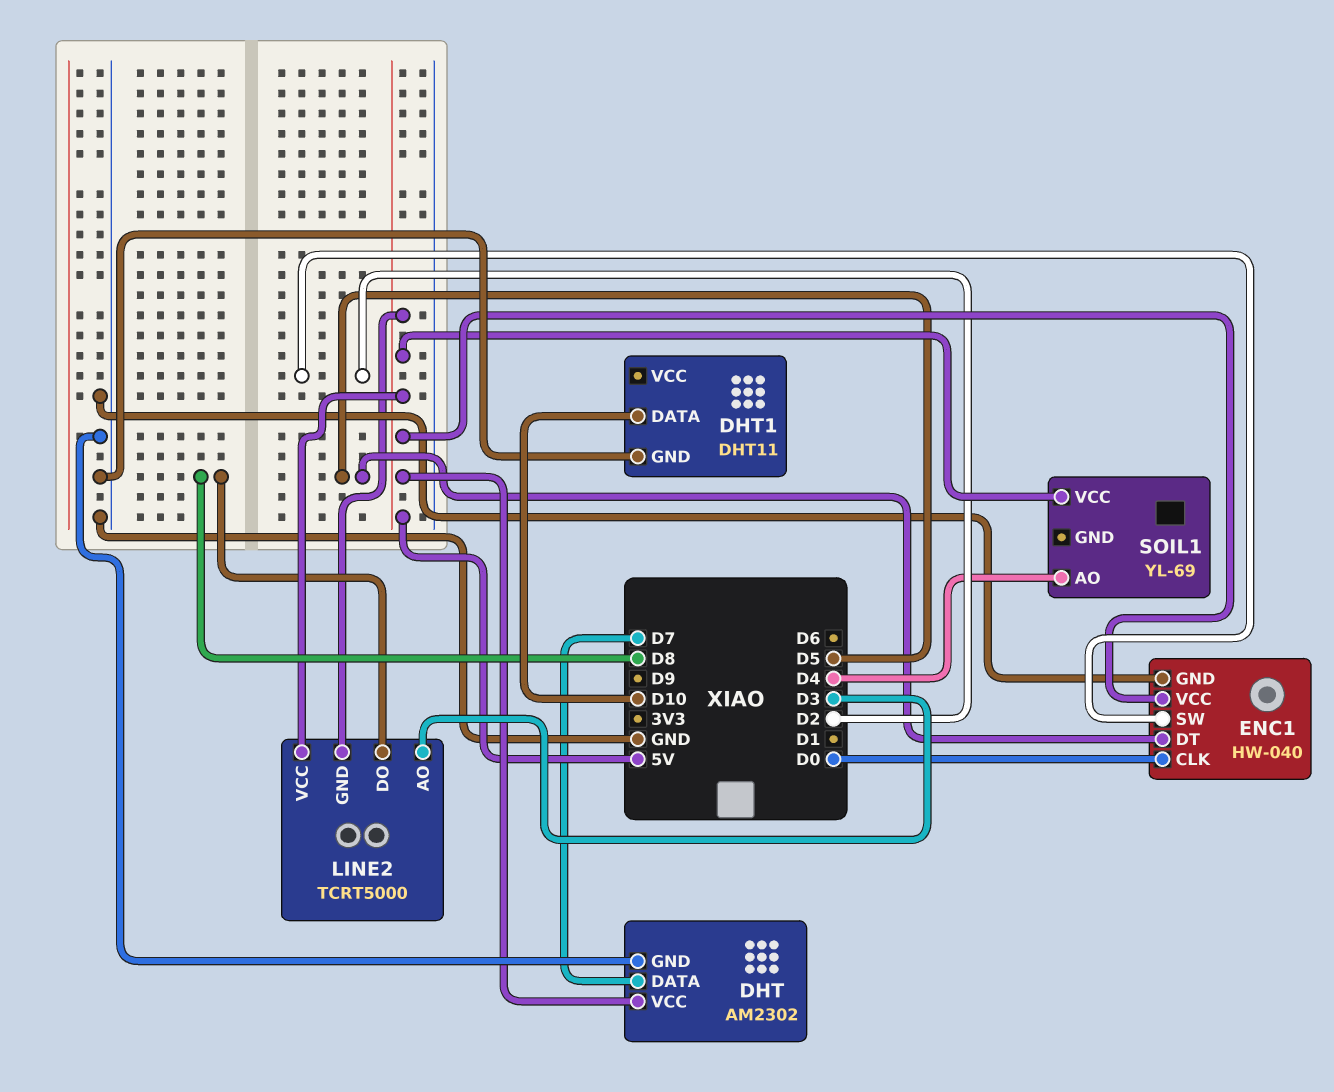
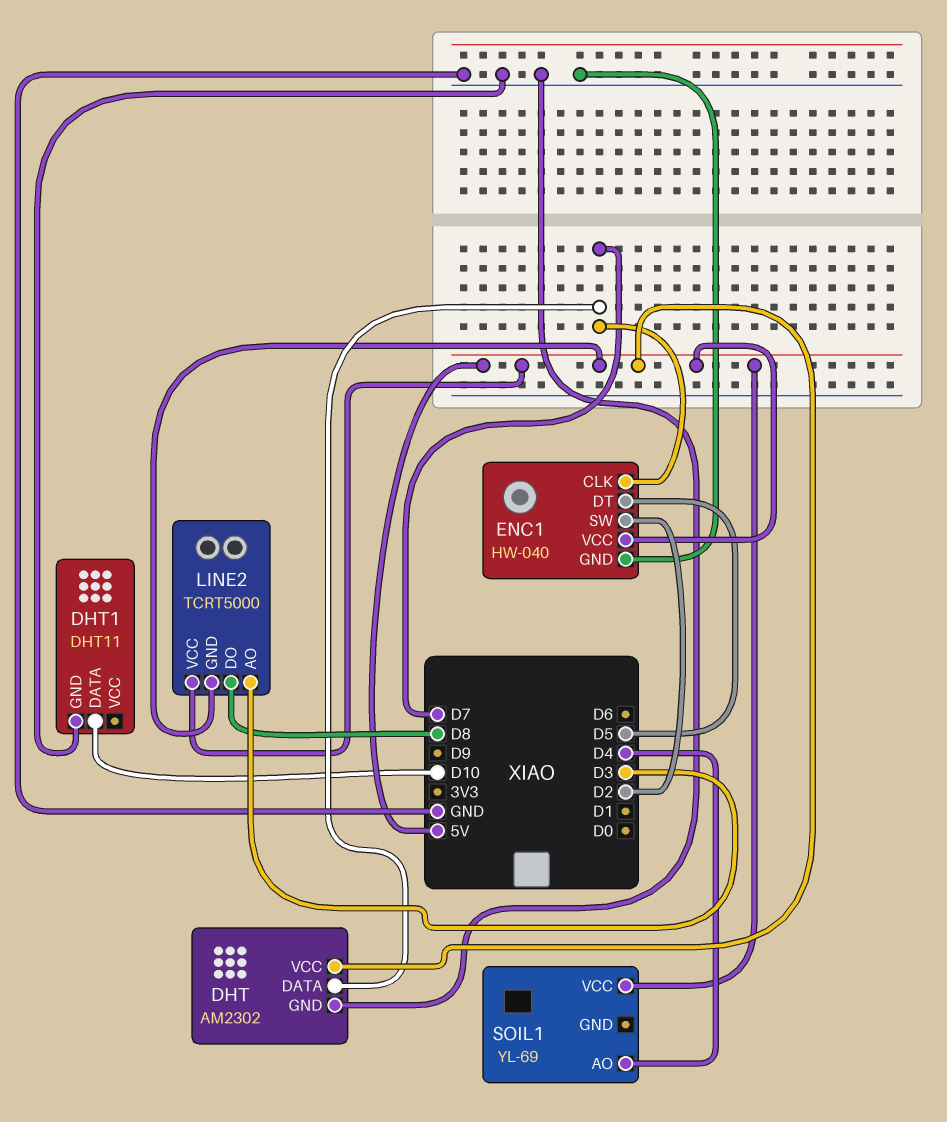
ENC1 pin CLK: D0 -> D7

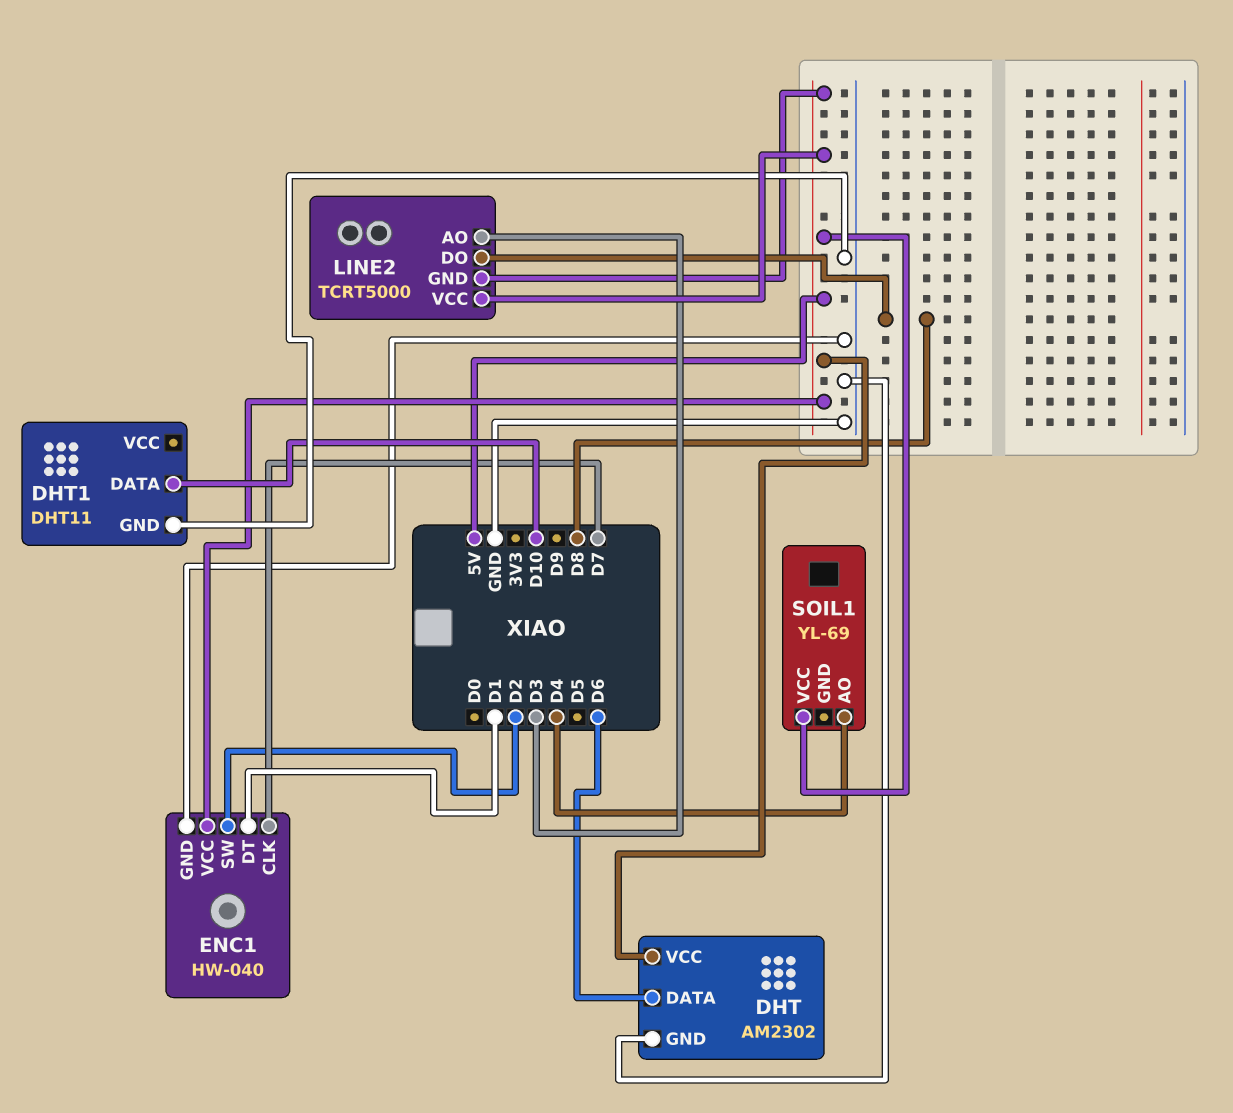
DHT pin DATA: D7 -> D6
ENC1 pin DT: D5 -> D1

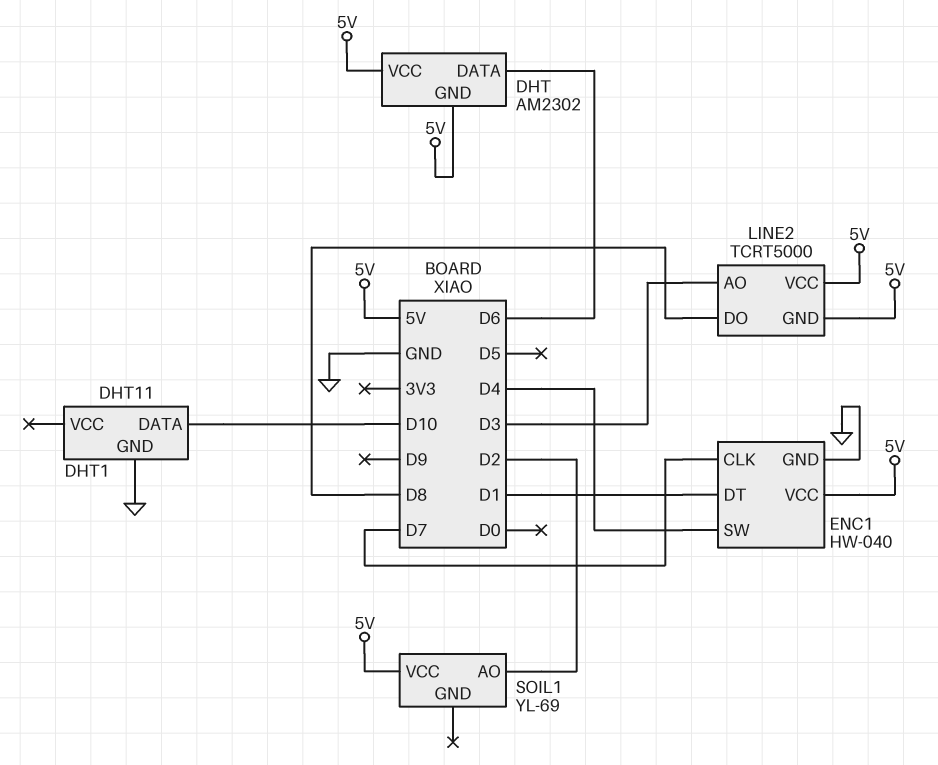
DHT pin GND: GND -> 5V
ENC1 pin SW: D2 -> D4
SOIL1 pin AO: D4 -> D2

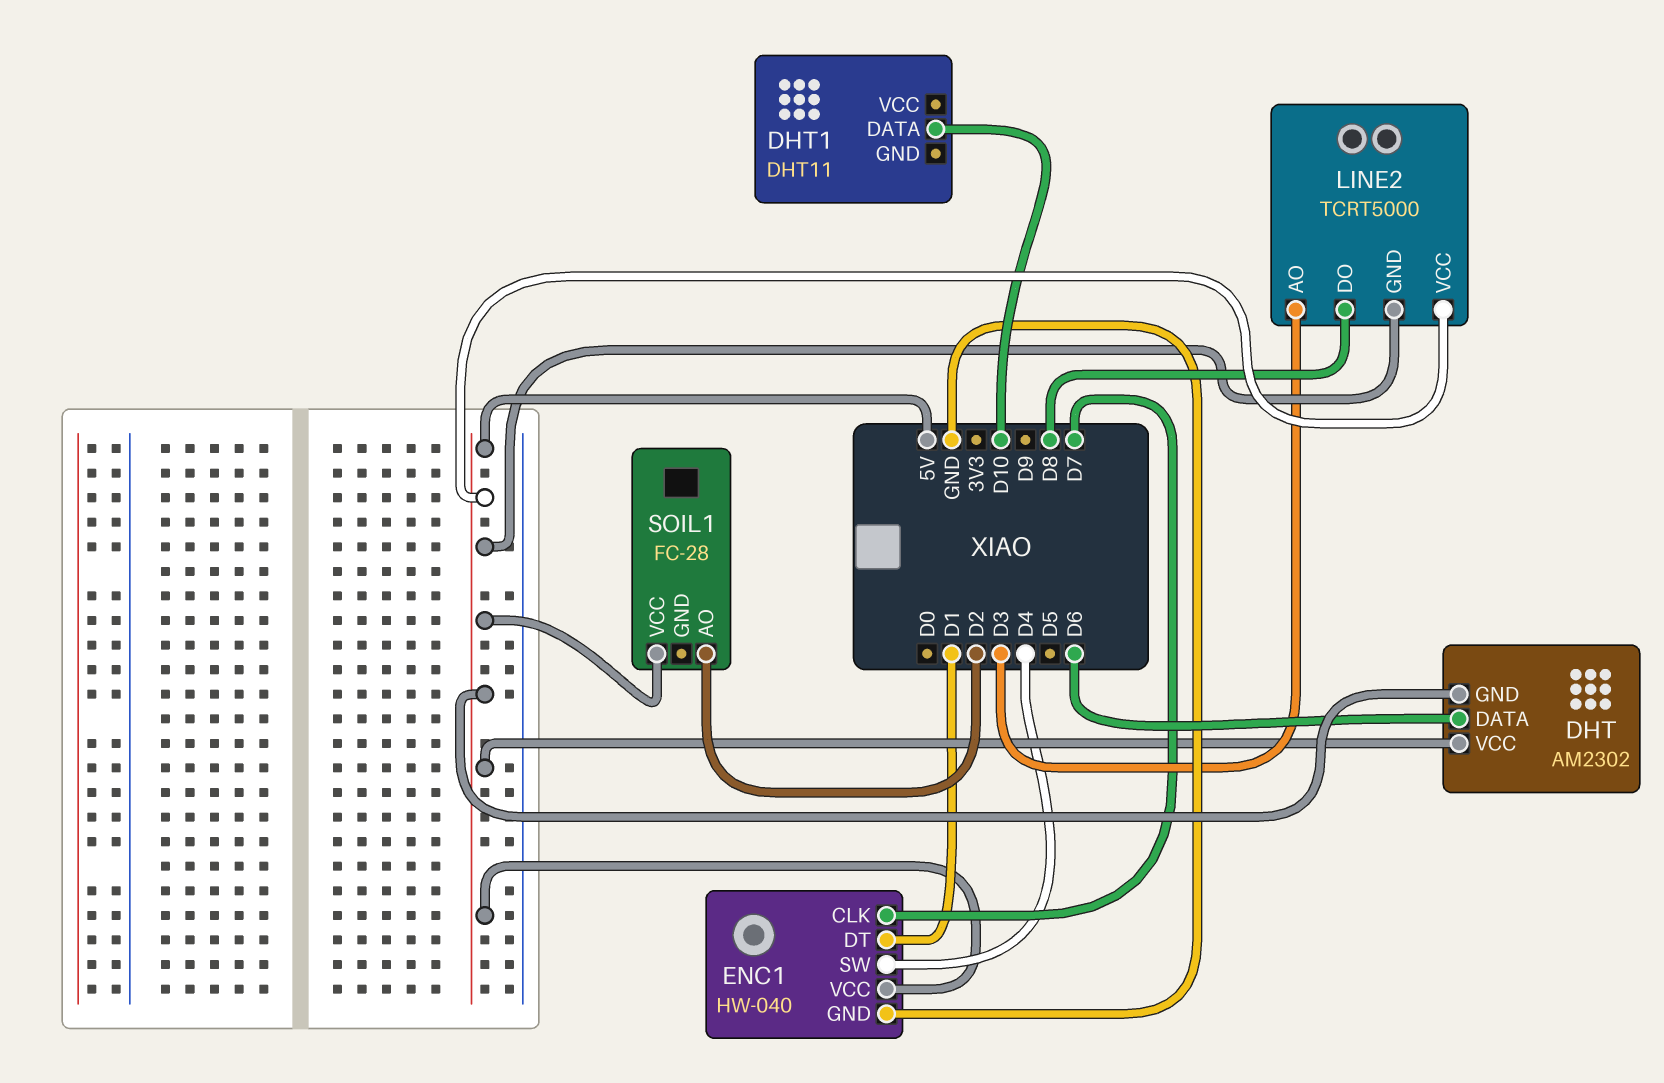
DHT1 pin GND: GND -> none
SOIL1: YL-69 -> FC-28

